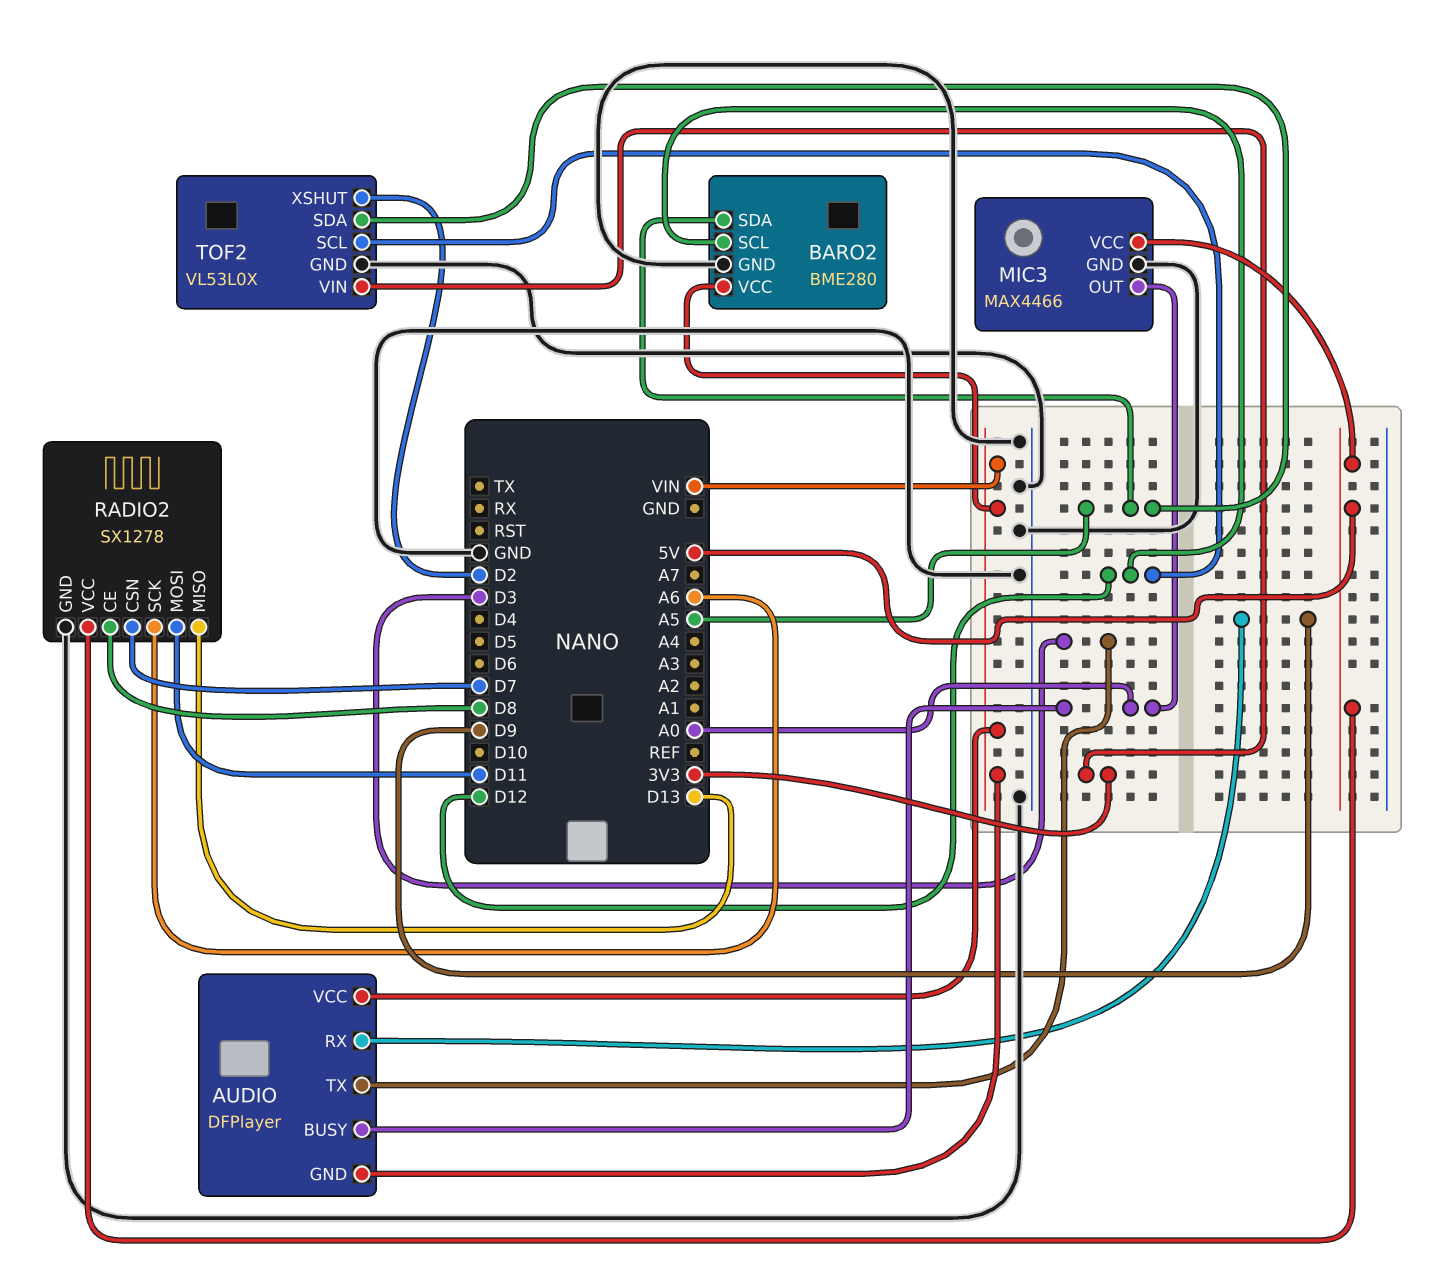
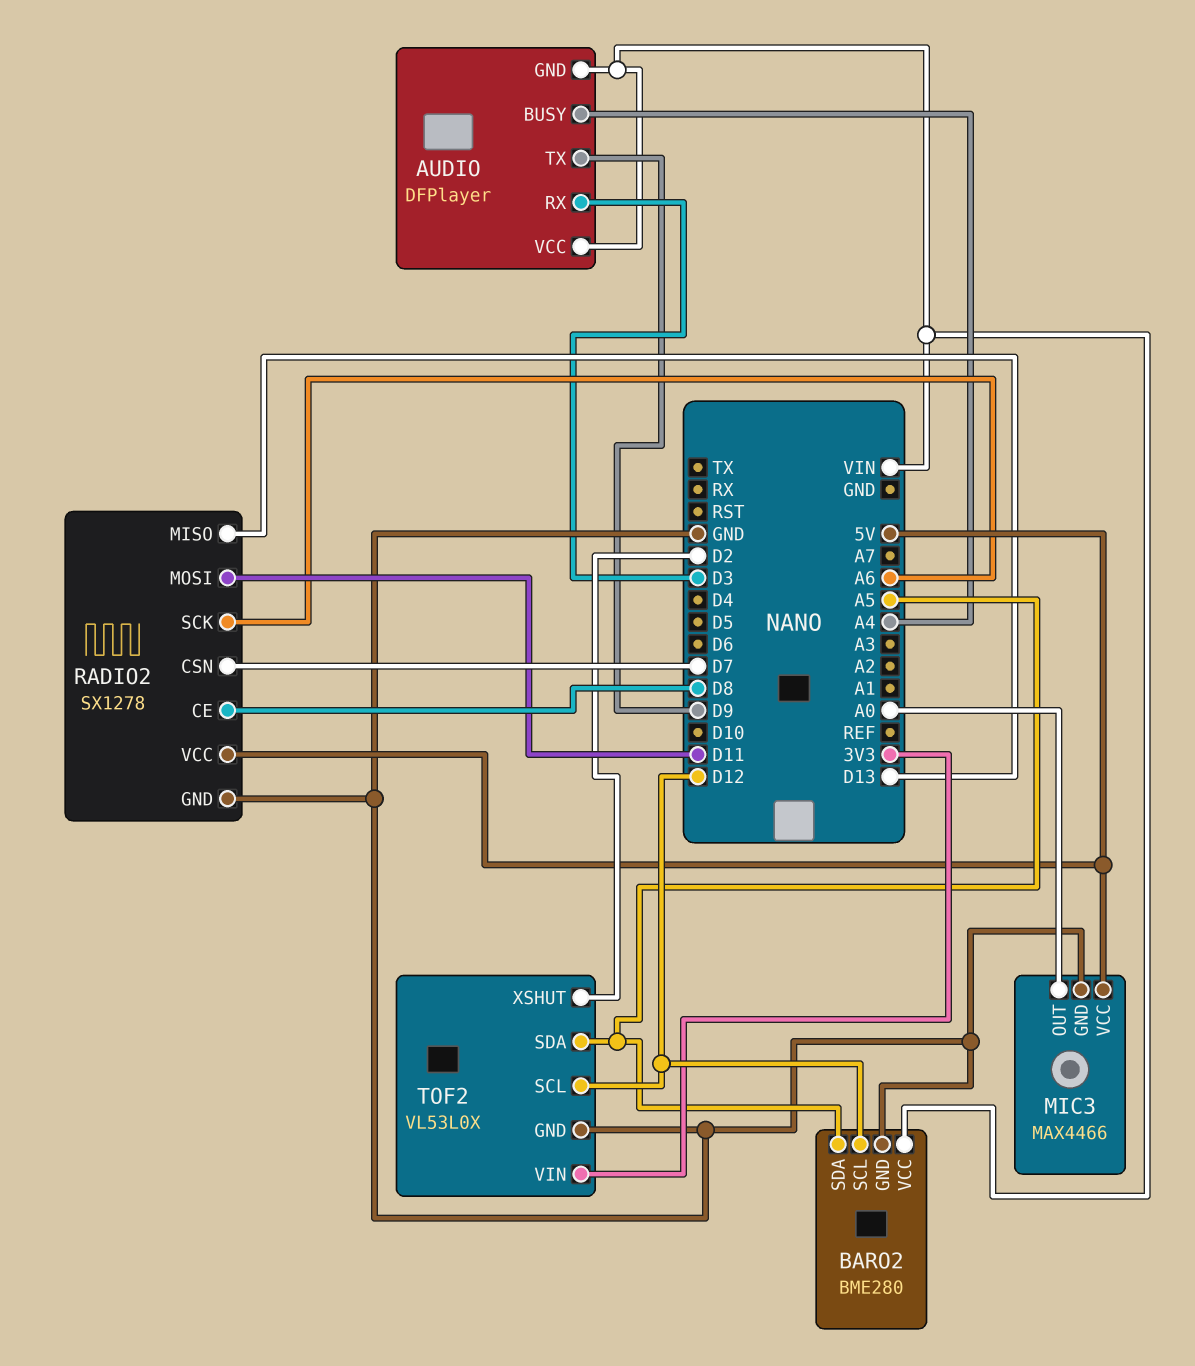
AUDIO pin BUSY: A0 -> A4
AUDIO pin RX: D9 -> D3
AUDIO pin TX: D3 -> D9

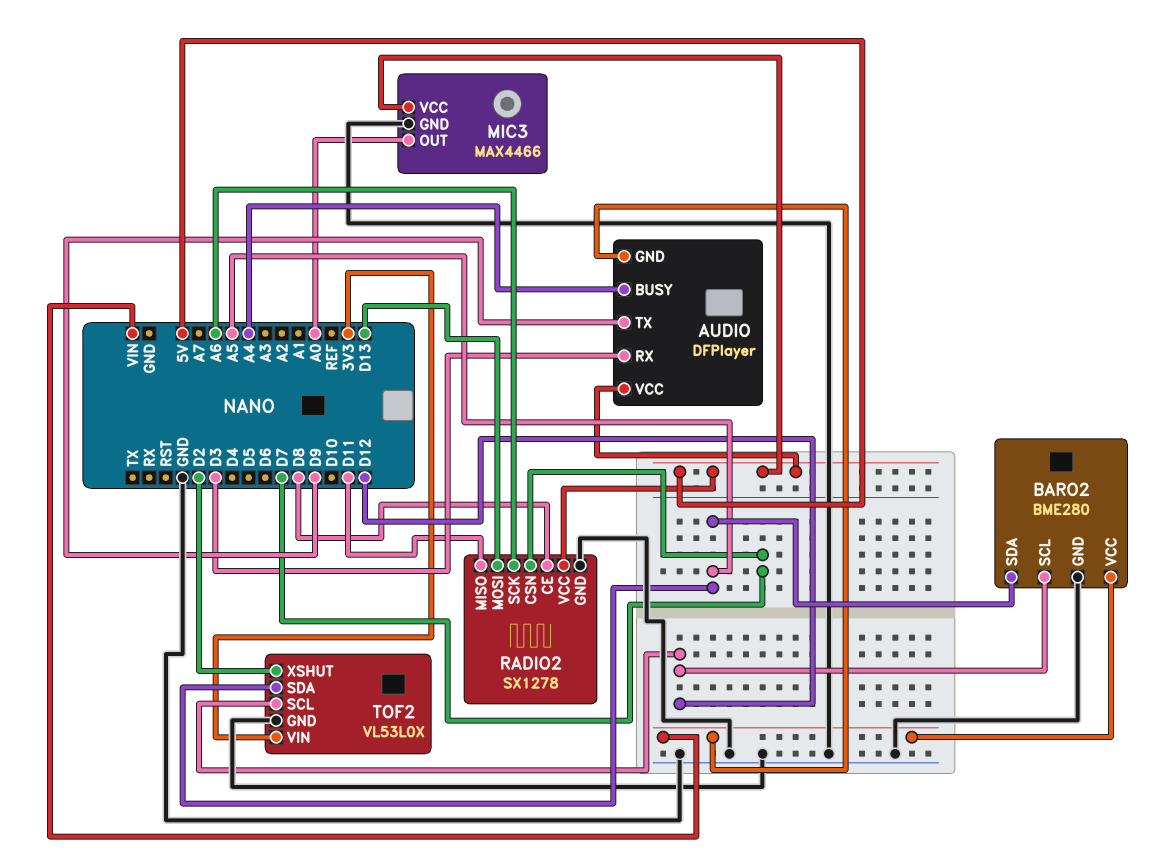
AUDIO pin VCC: VIN -> 5V
RADIO2 pin MISO: D13 -> D11
RADIO2 pin MOSI: D11 -> D13

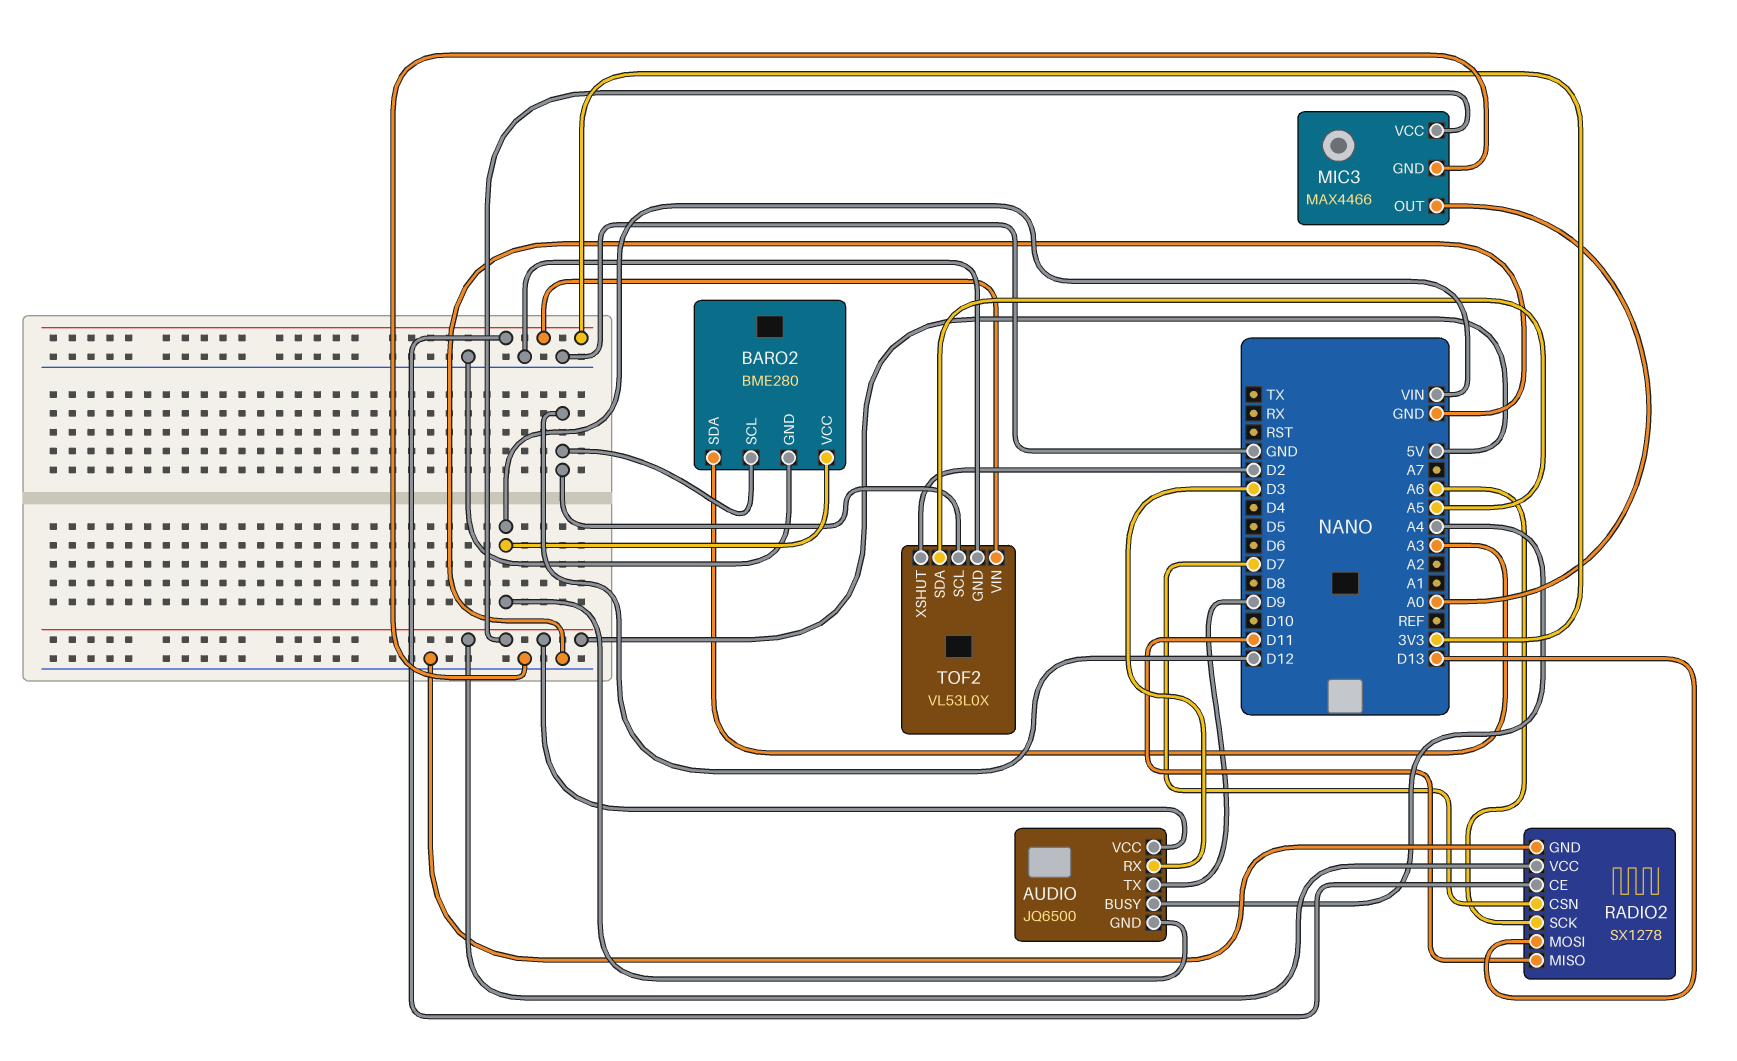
AUDIO: DFPlayer -> JQ6500
BARO2 pin SDA: A5 -> A3
RADIO2 pin CE: D8 -> 3V3

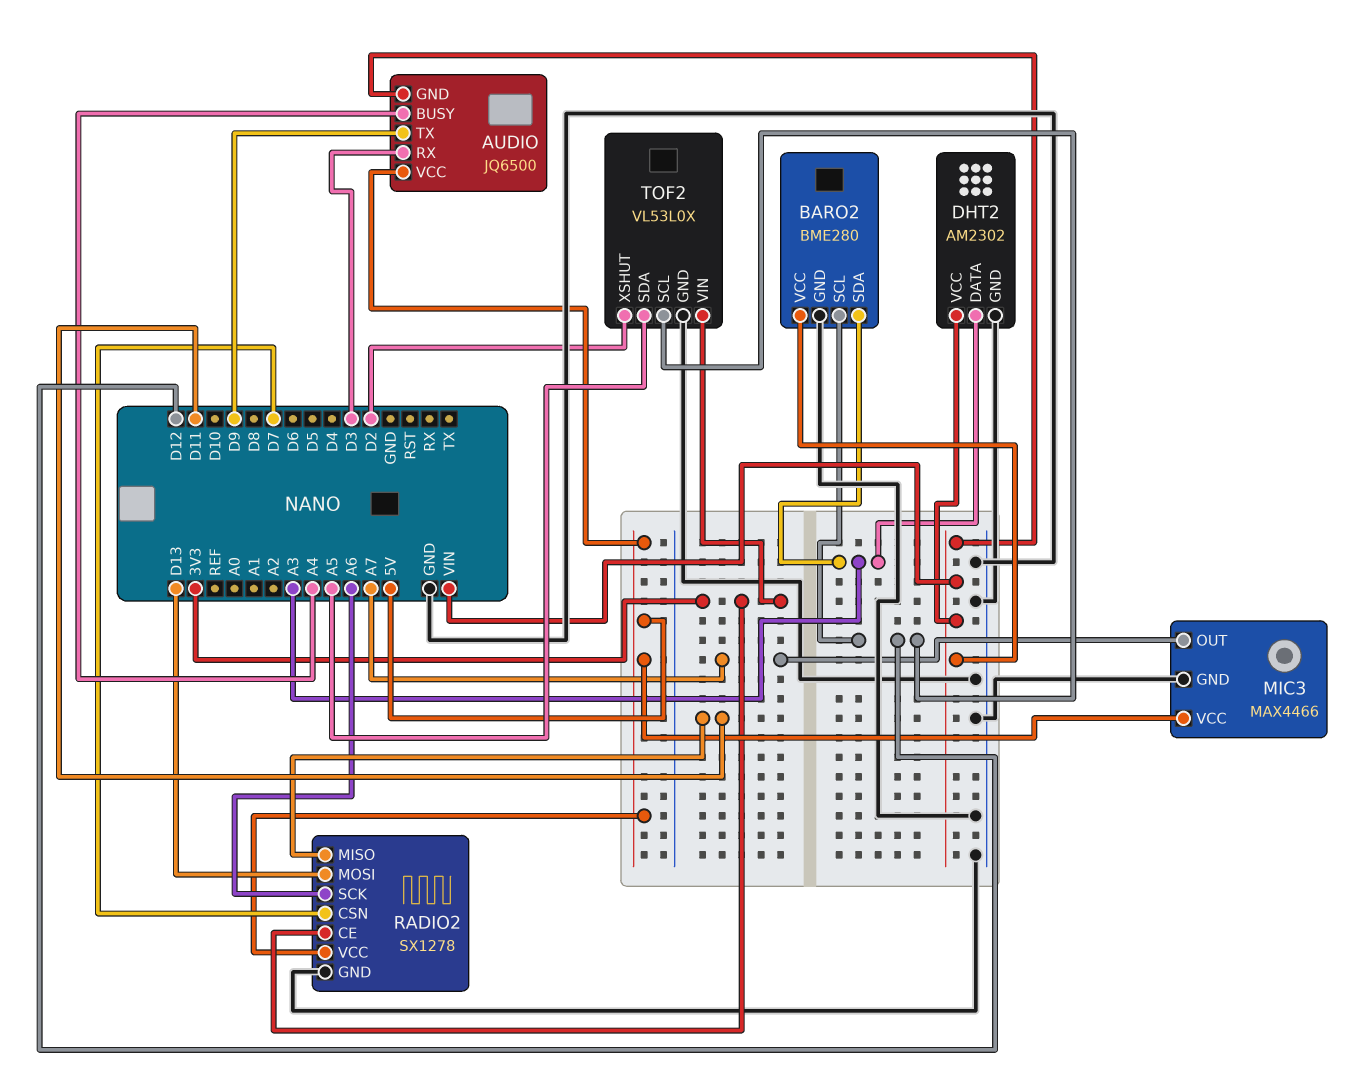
DHT2: none -> AM2302
DHT2 pin DATA: none -> A3
DHT2 pin GND: none -> GND
DHT2 pin VCC: none -> VIN
MIC3 pin OUT: A0 -> A7

